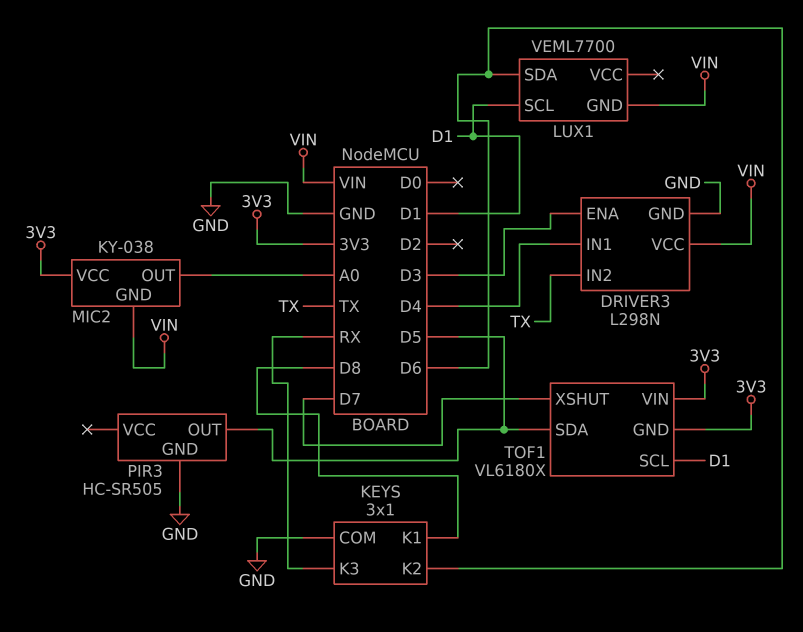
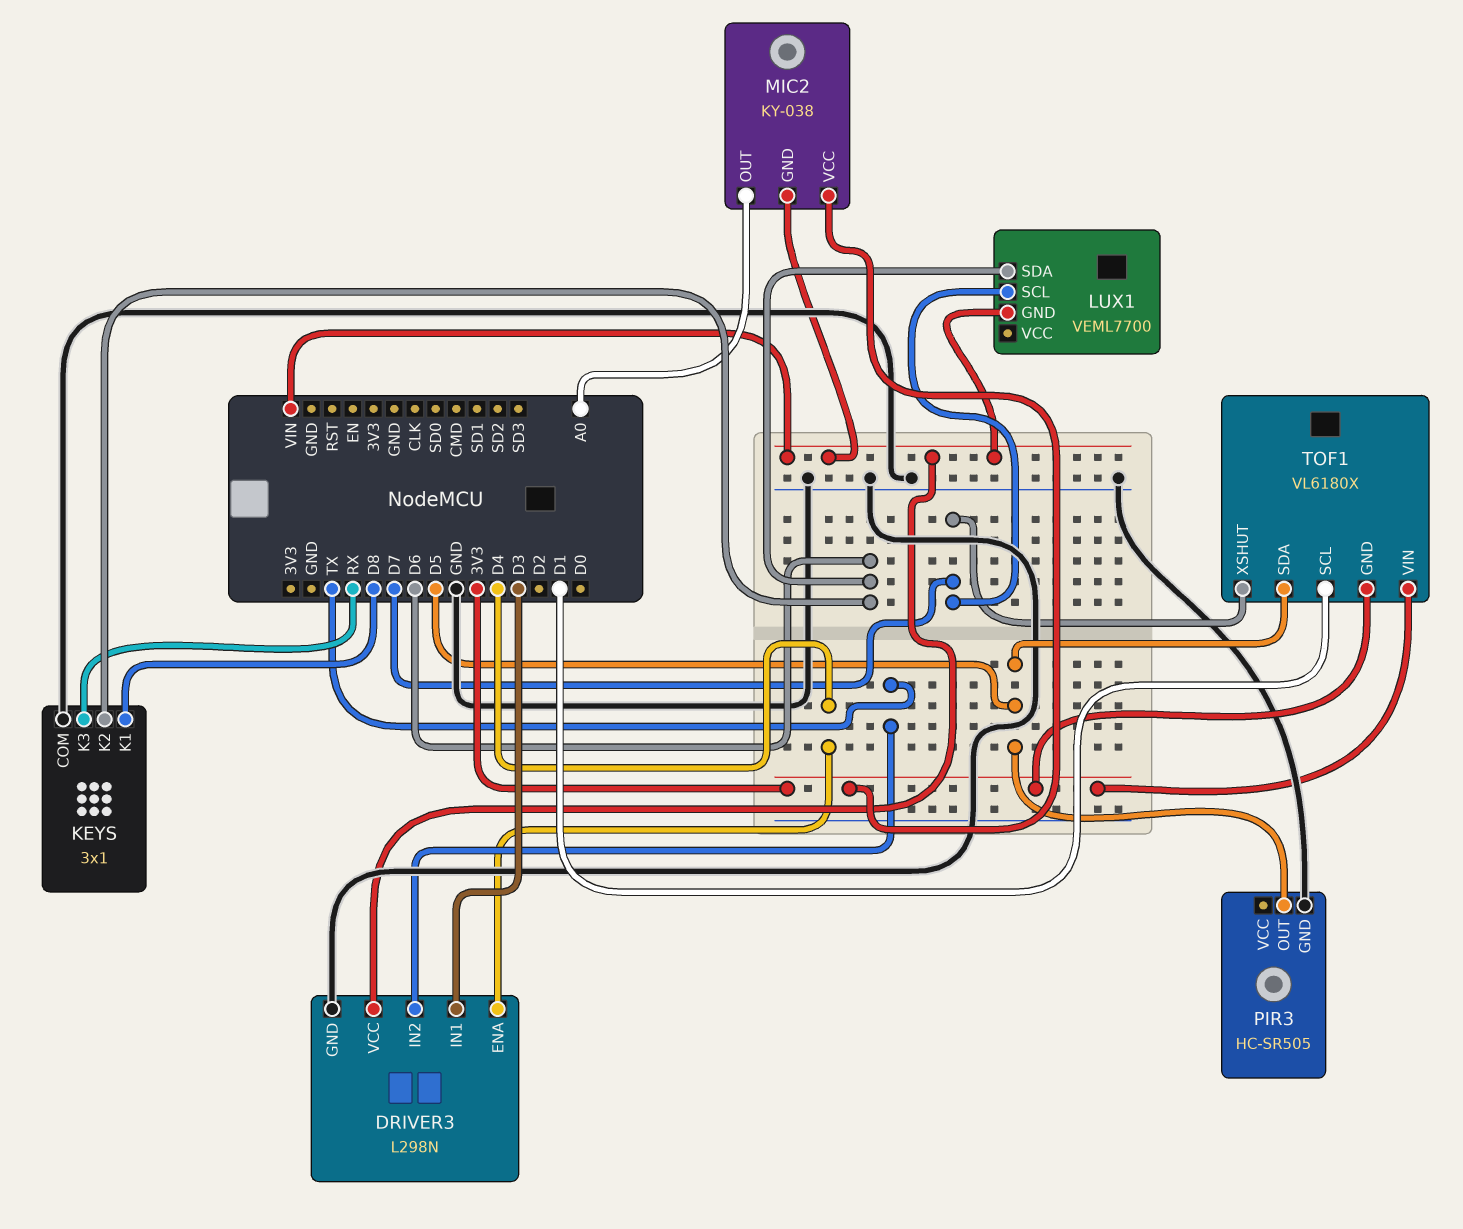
DRIVER3 pin ENA: D3 -> D4
DRIVER3 pin IN1: D4 -> D3
LUX1 pin SCL: D1 -> D7

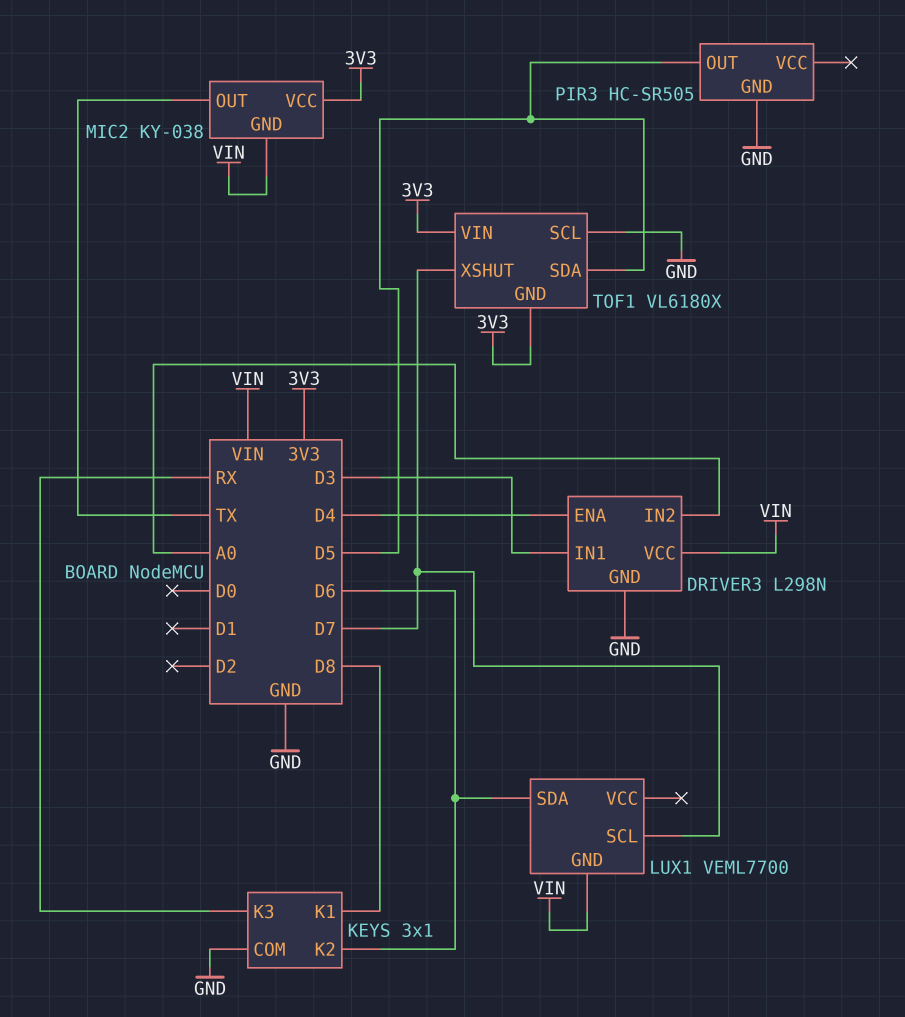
DRIVER3 pin IN2: TX -> A0
MIC2 pin OUT: A0 -> TX
TOF1 pin SCL: D1 -> GND

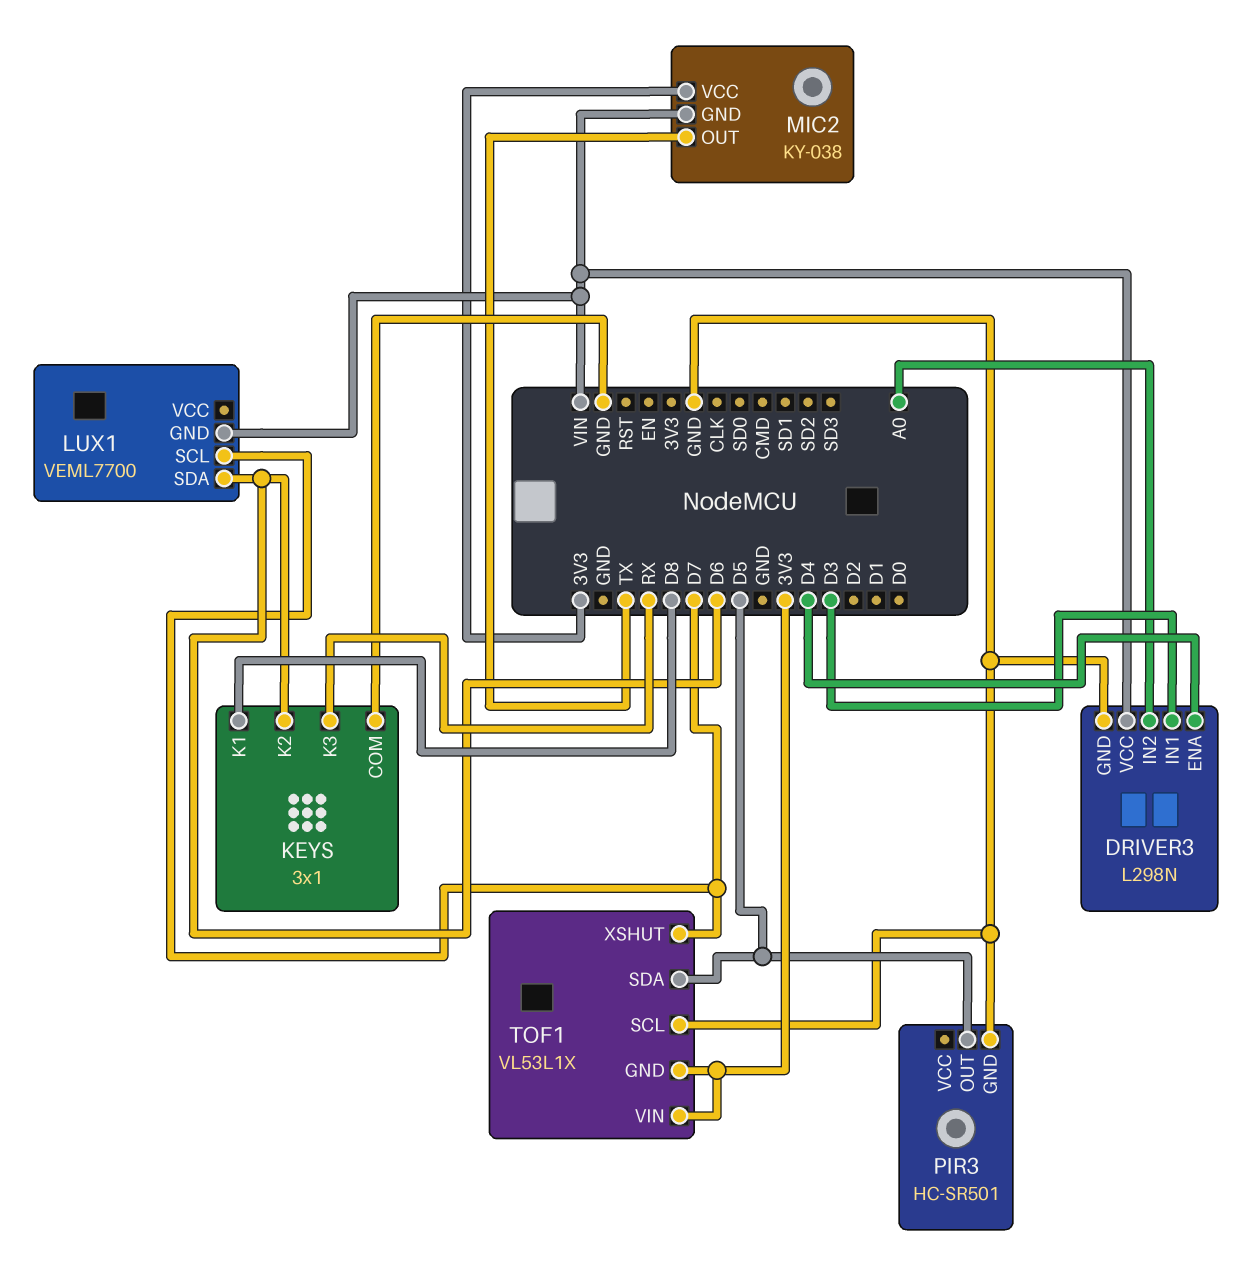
PIR3: HC-SR505 -> HC-SR501
TOF1: VL6180X -> VL53L1X

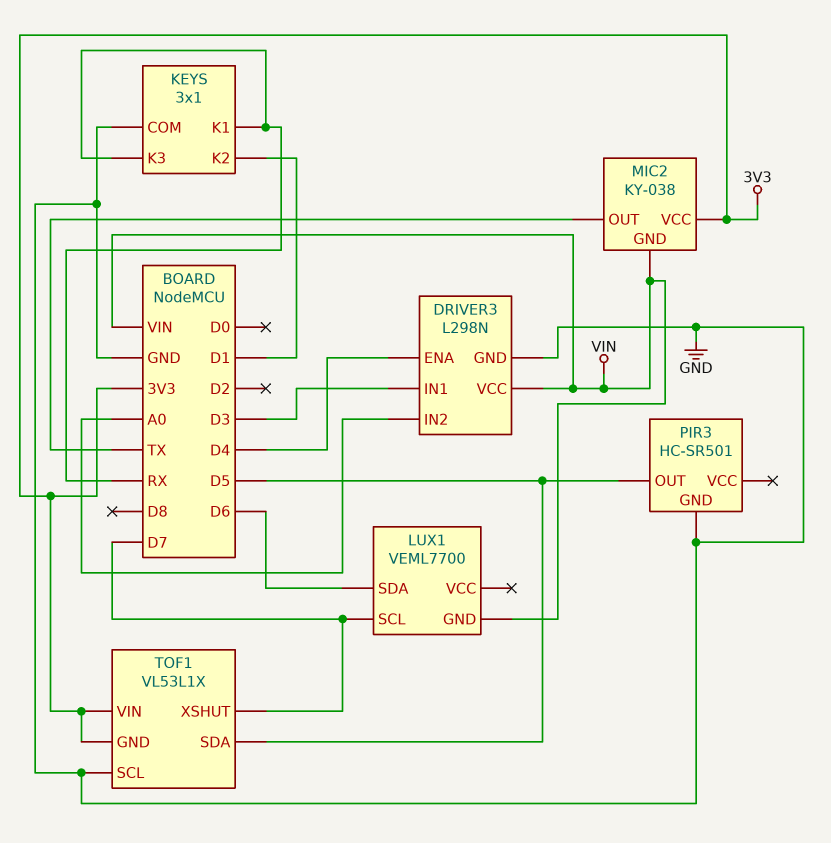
KEYS pin K1: D8 -> RX
KEYS pin K2: D6 -> D1

